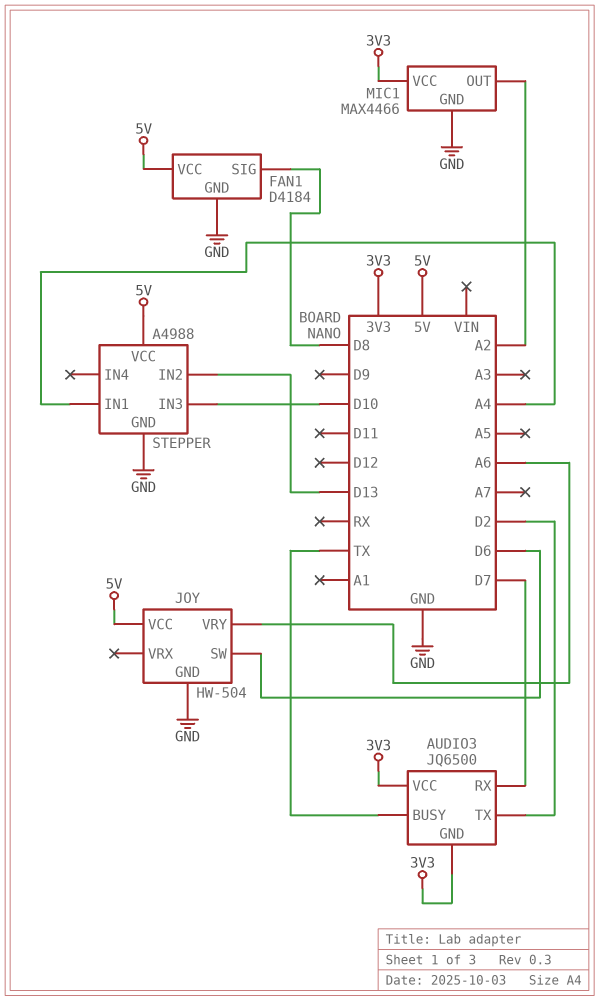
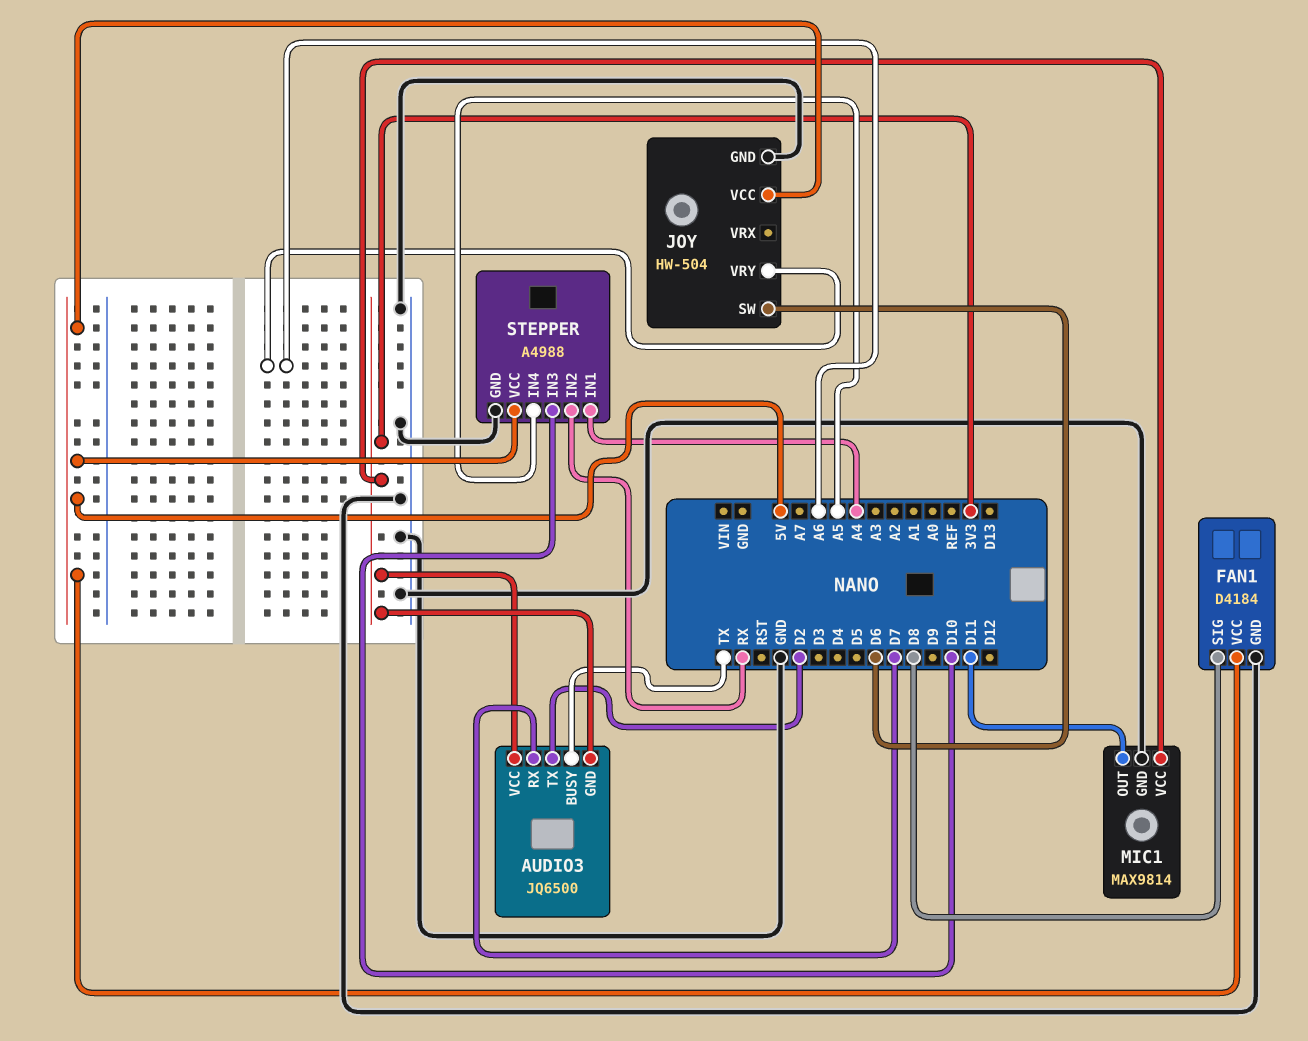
MIC1: MAX4466 -> MAX9814
MIC1 pin OUT: A2 -> D11
STEPPER pin IN2: D13 -> RX
STEPPER pin IN4: none -> A5

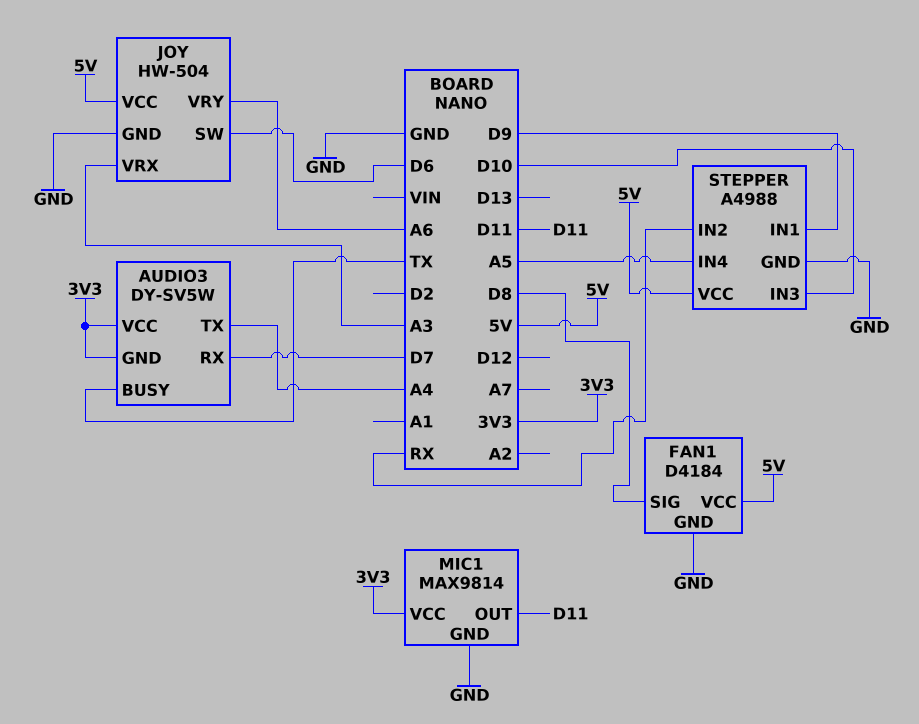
AUDIO3: JQ6500 -> DY-SV5W
AUDIO3 pin TX: D2 -> A4
JOY pin VRX: none -> A3
STEPPER pin IN1: A4 -> D9

